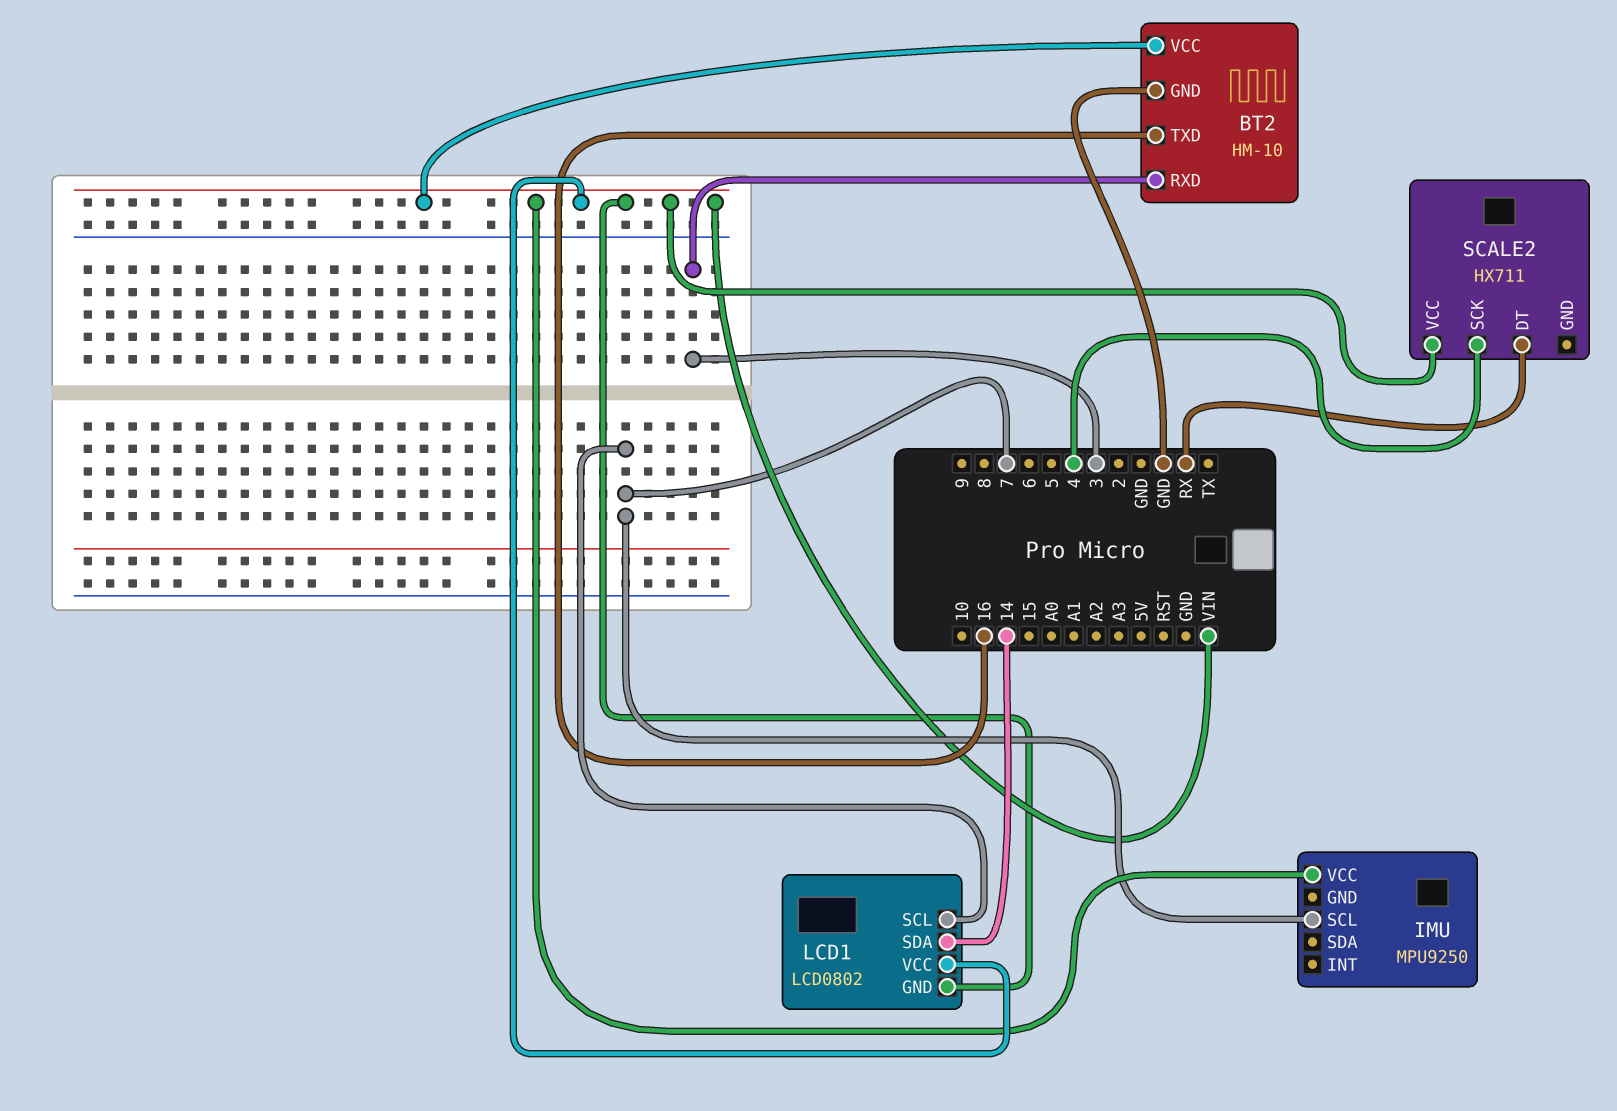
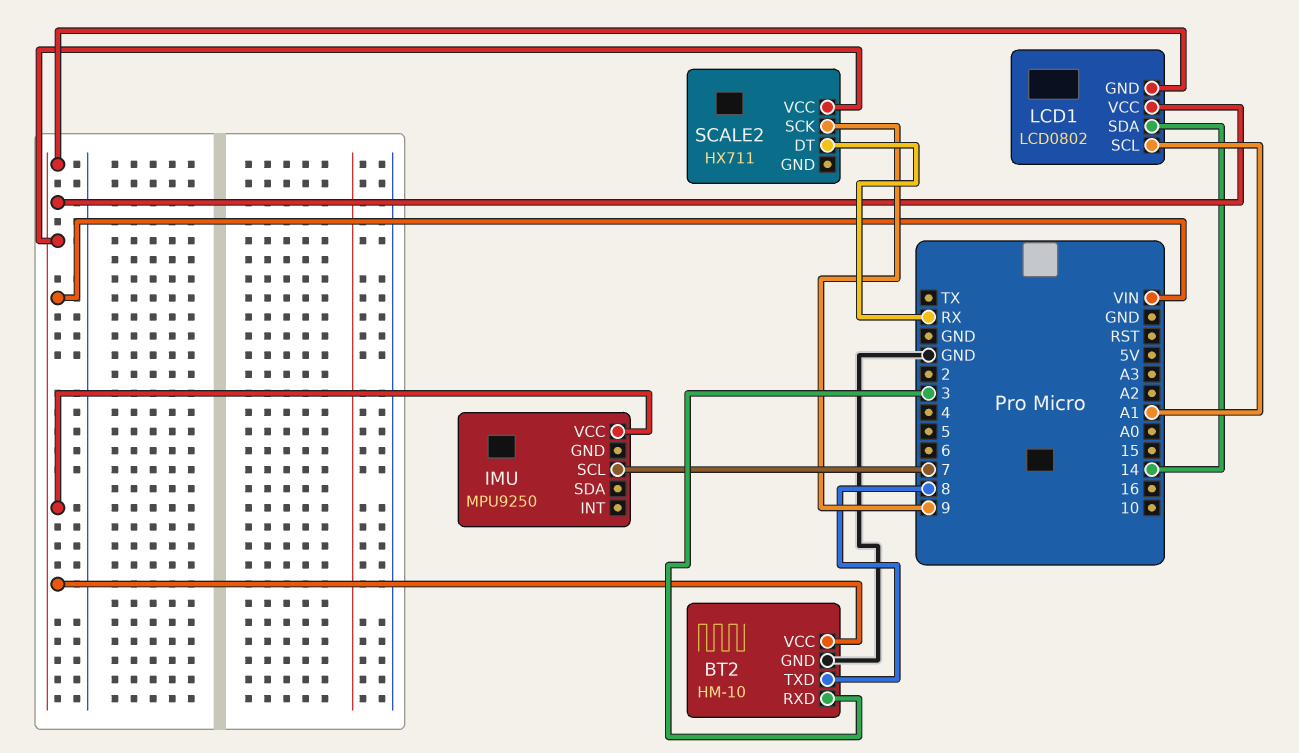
BT2 pin TXD: 16 -> 8
LCD1 pin SCL: 7 -> A1
SCALE2 pin SCK: 4 -> 9

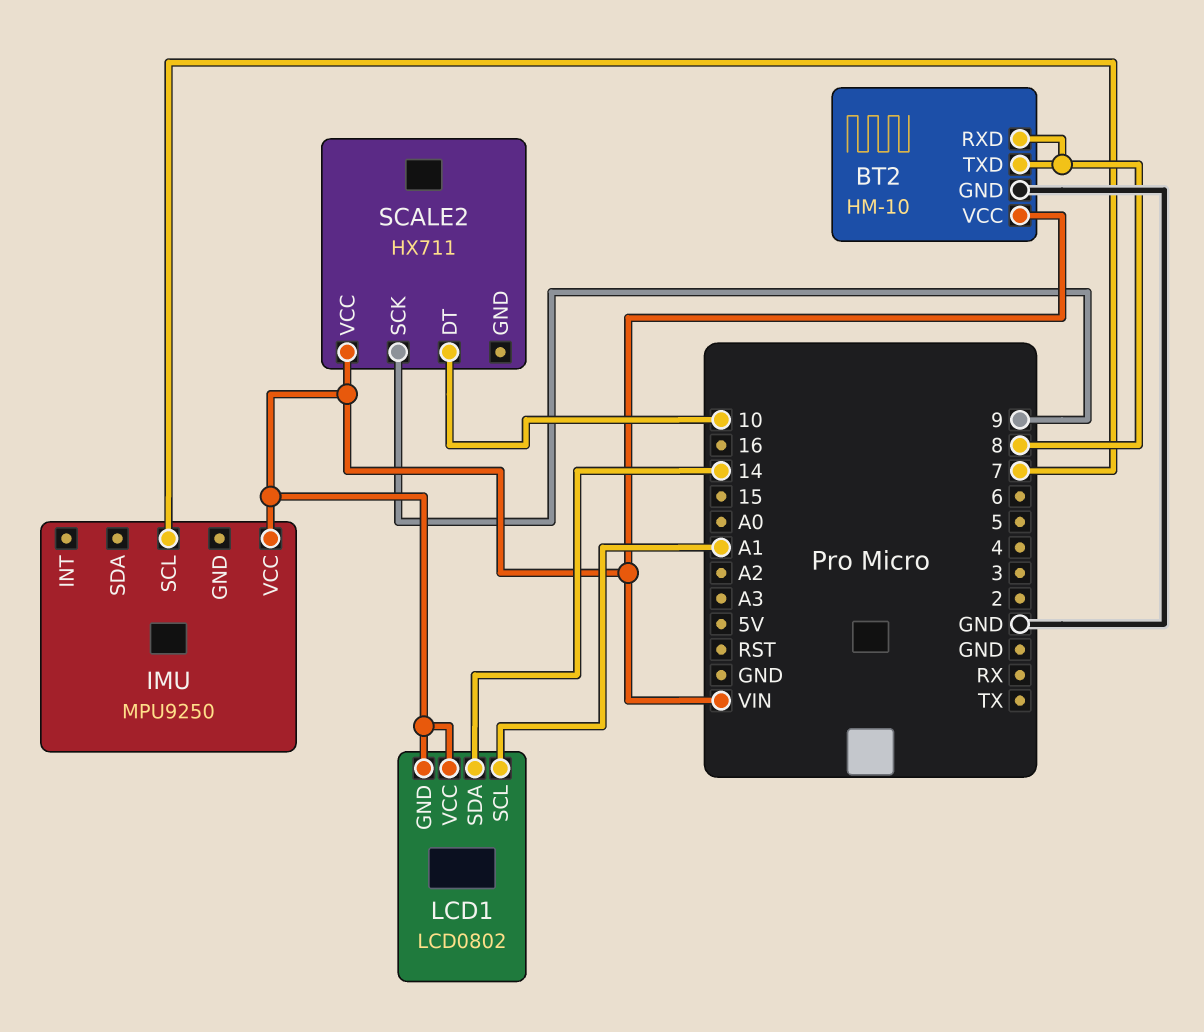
BT2 pin RXD: 3 -> 8
SCALE2 pin DT: RX -> 10

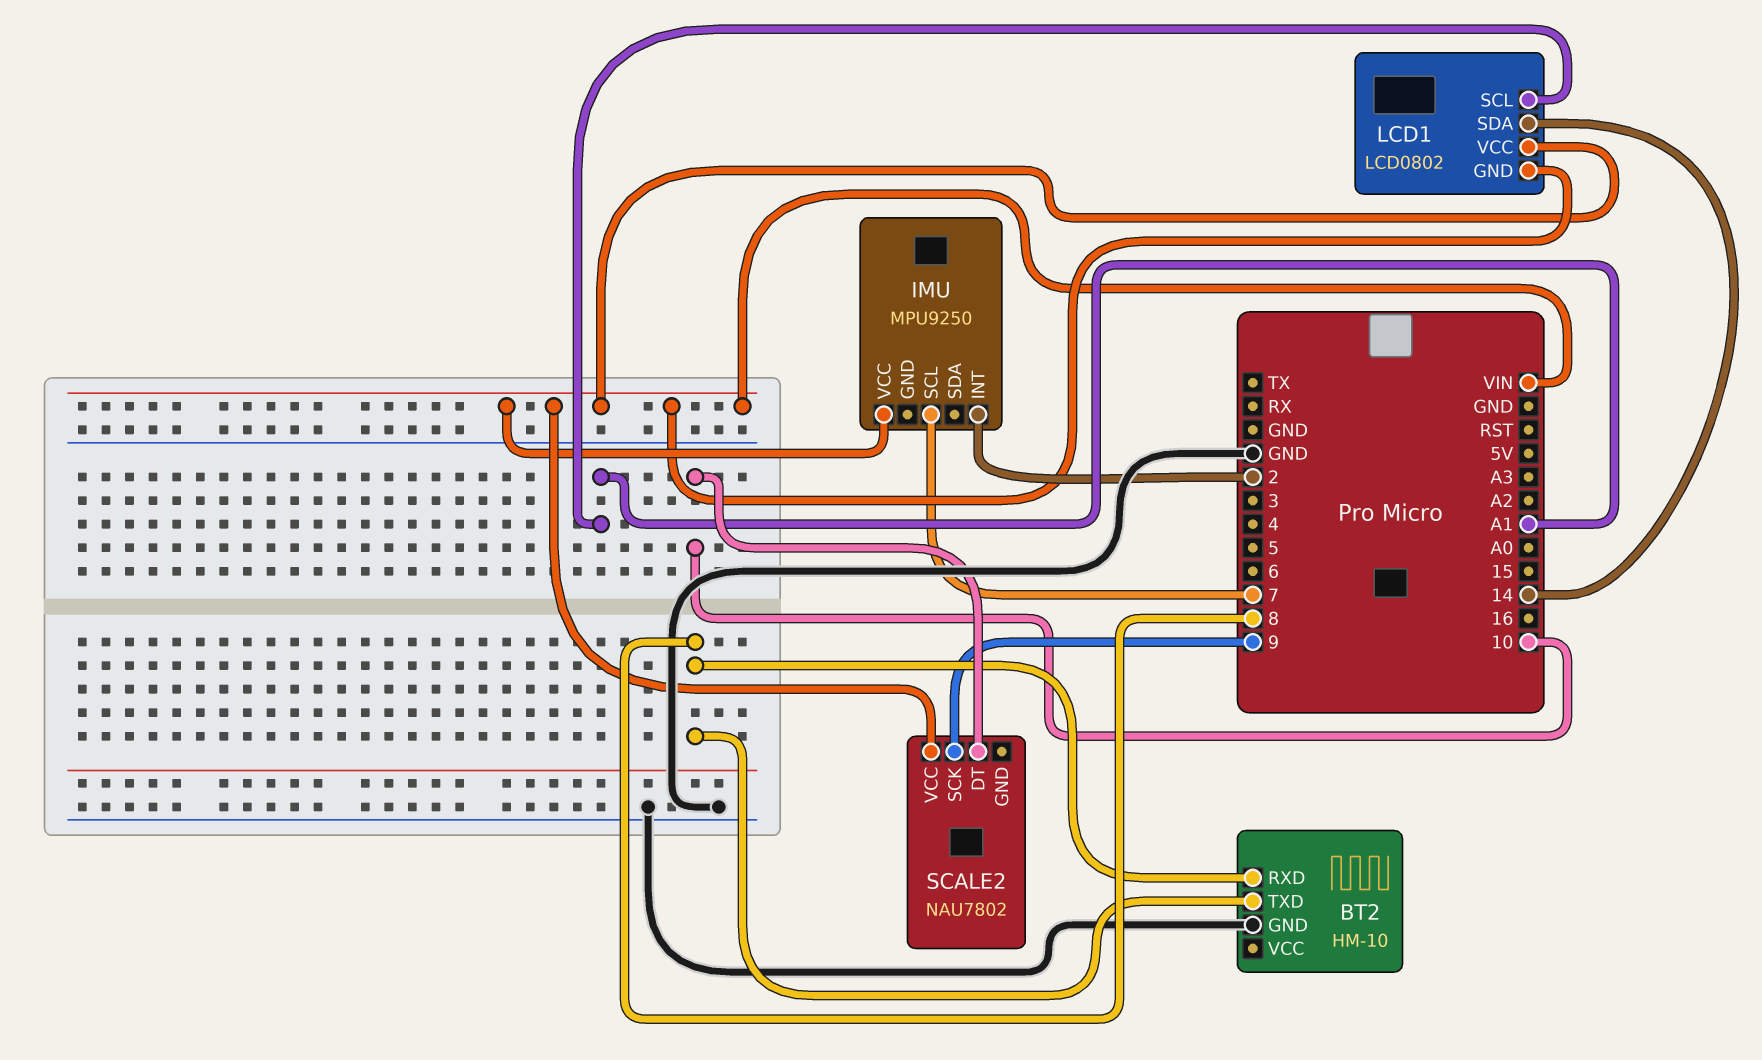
BT2 pin VCC: VIN -> none
IMU pin INT: none -> 2
SCALE2: HX711 -> NAU7802

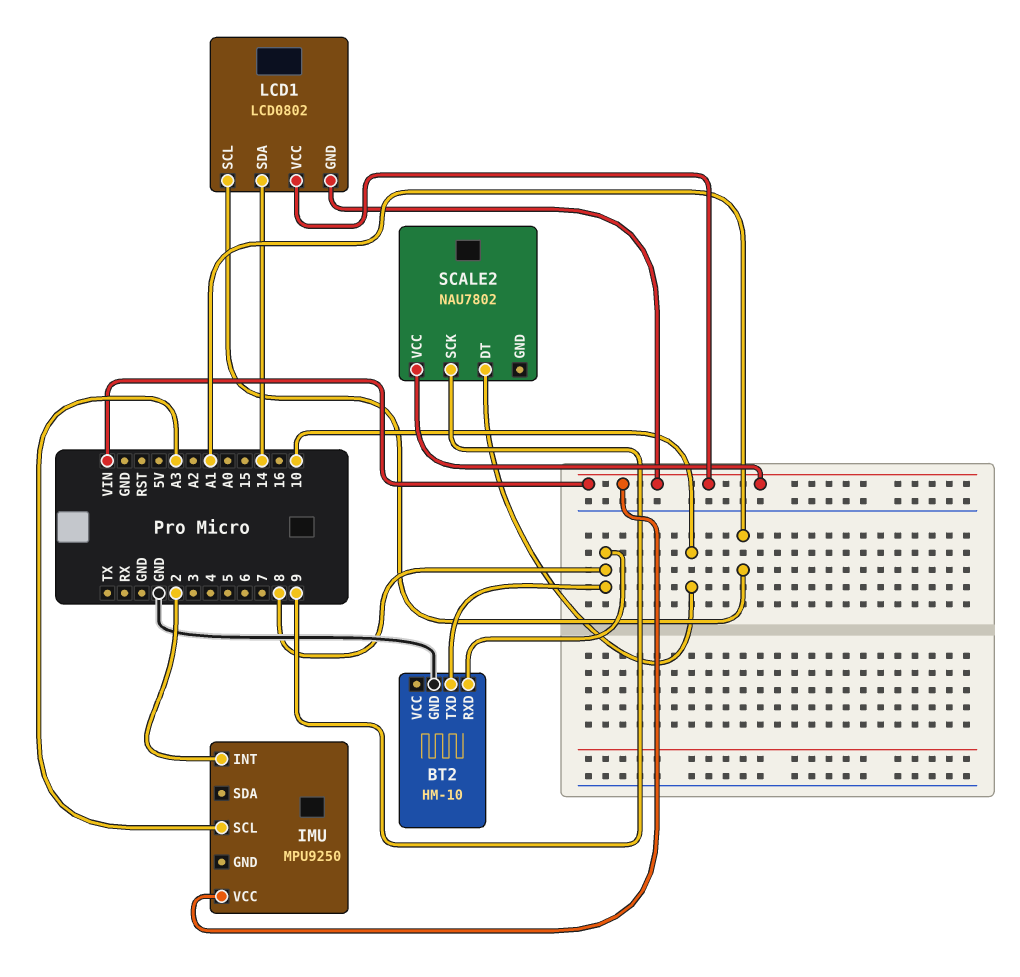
IMU pin SCL: 7 -> A3

